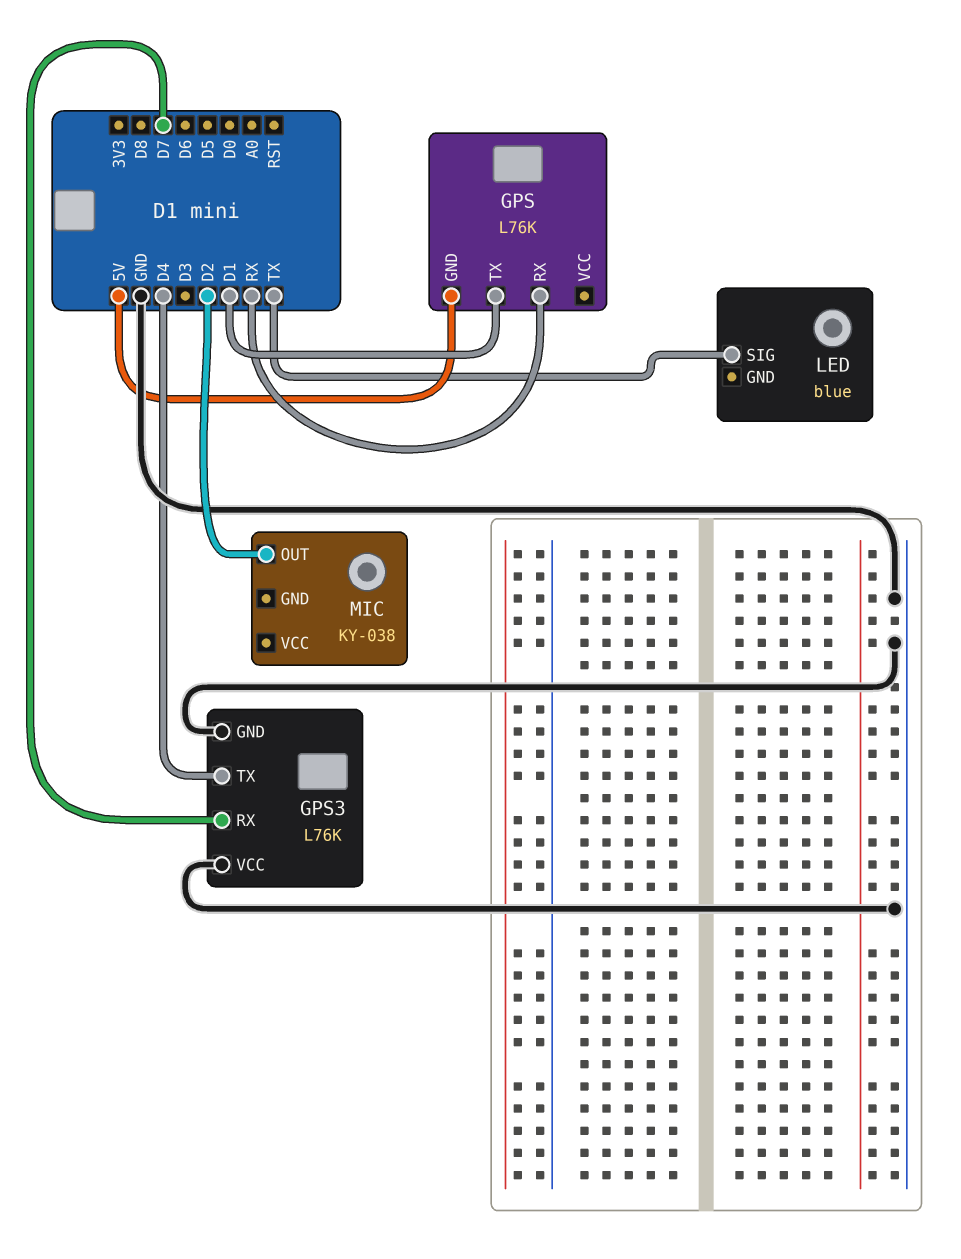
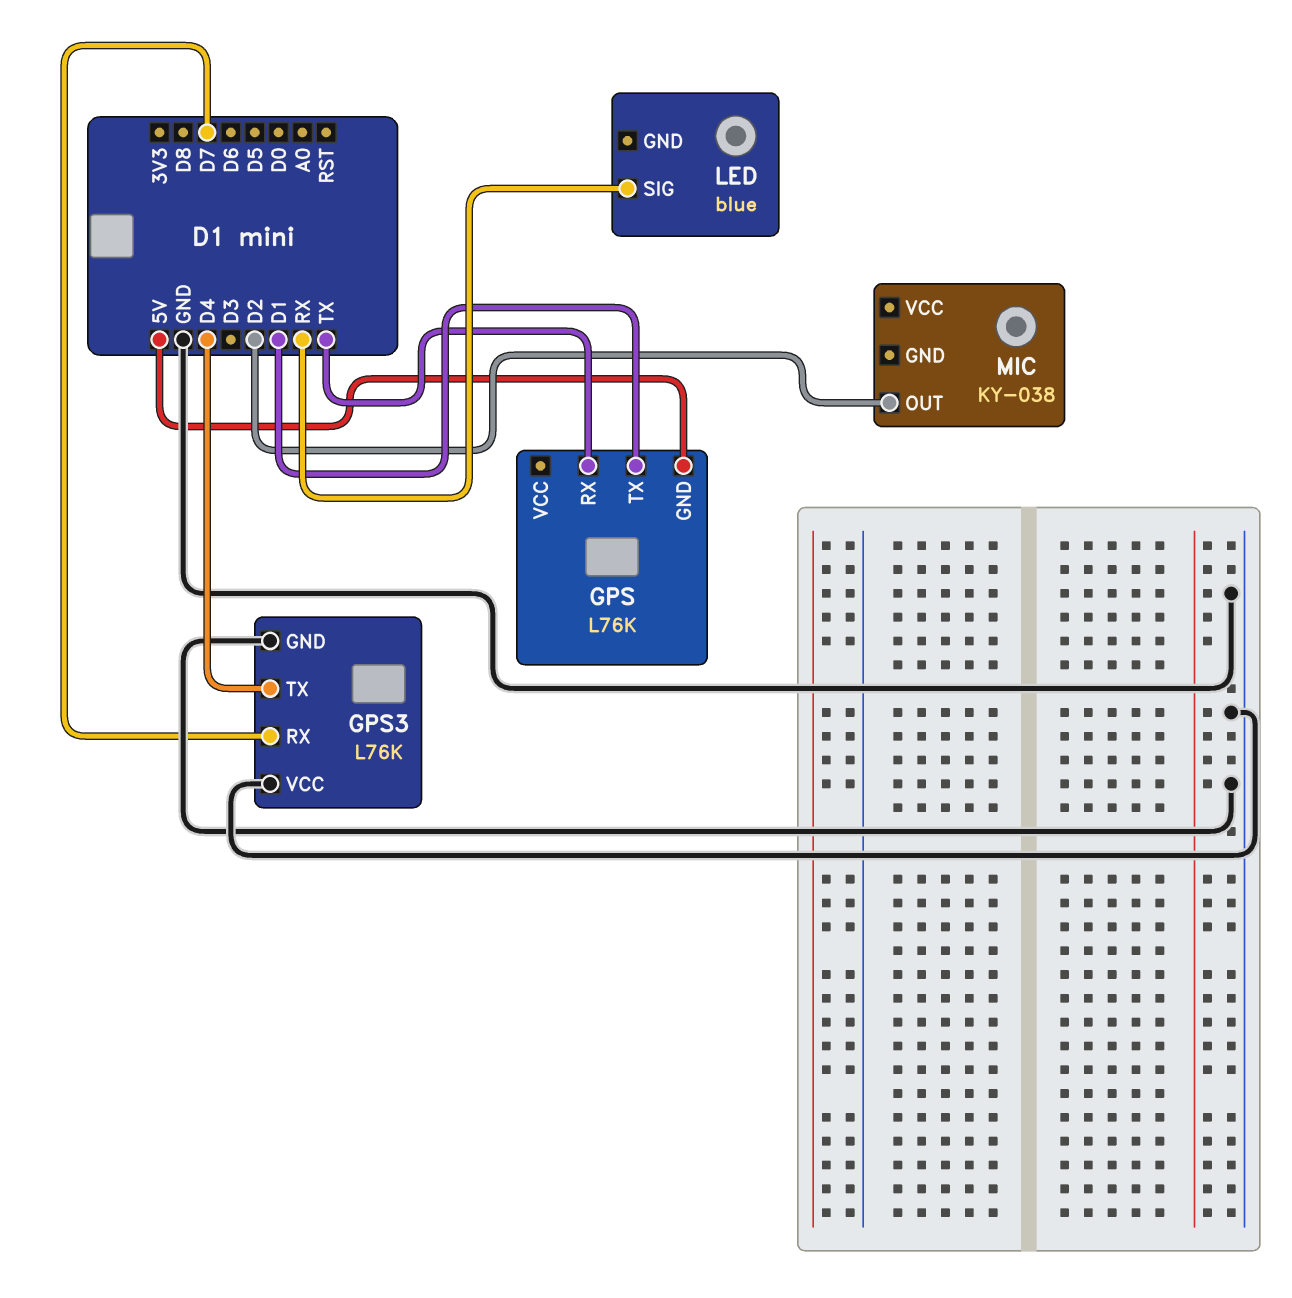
GPS pin RX: RX -> TX
LED pin SIG: TX -> RX

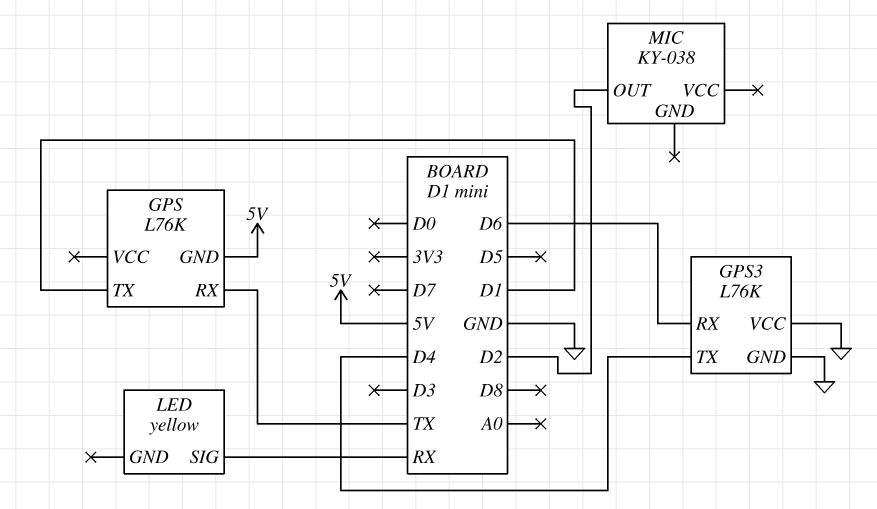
GPS3 pin RX: D7 -> D6
LED: blue -> yellow

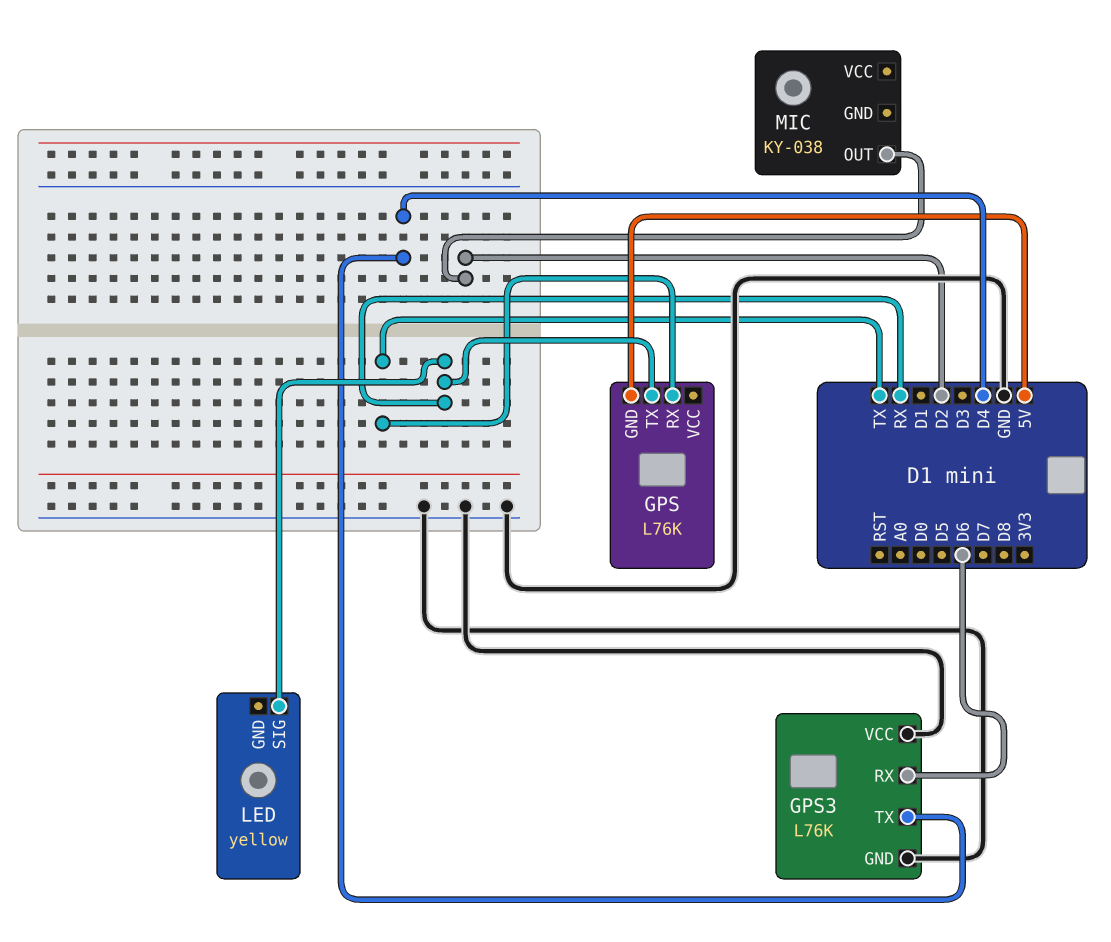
GPS pin TX: D1 -> RX

